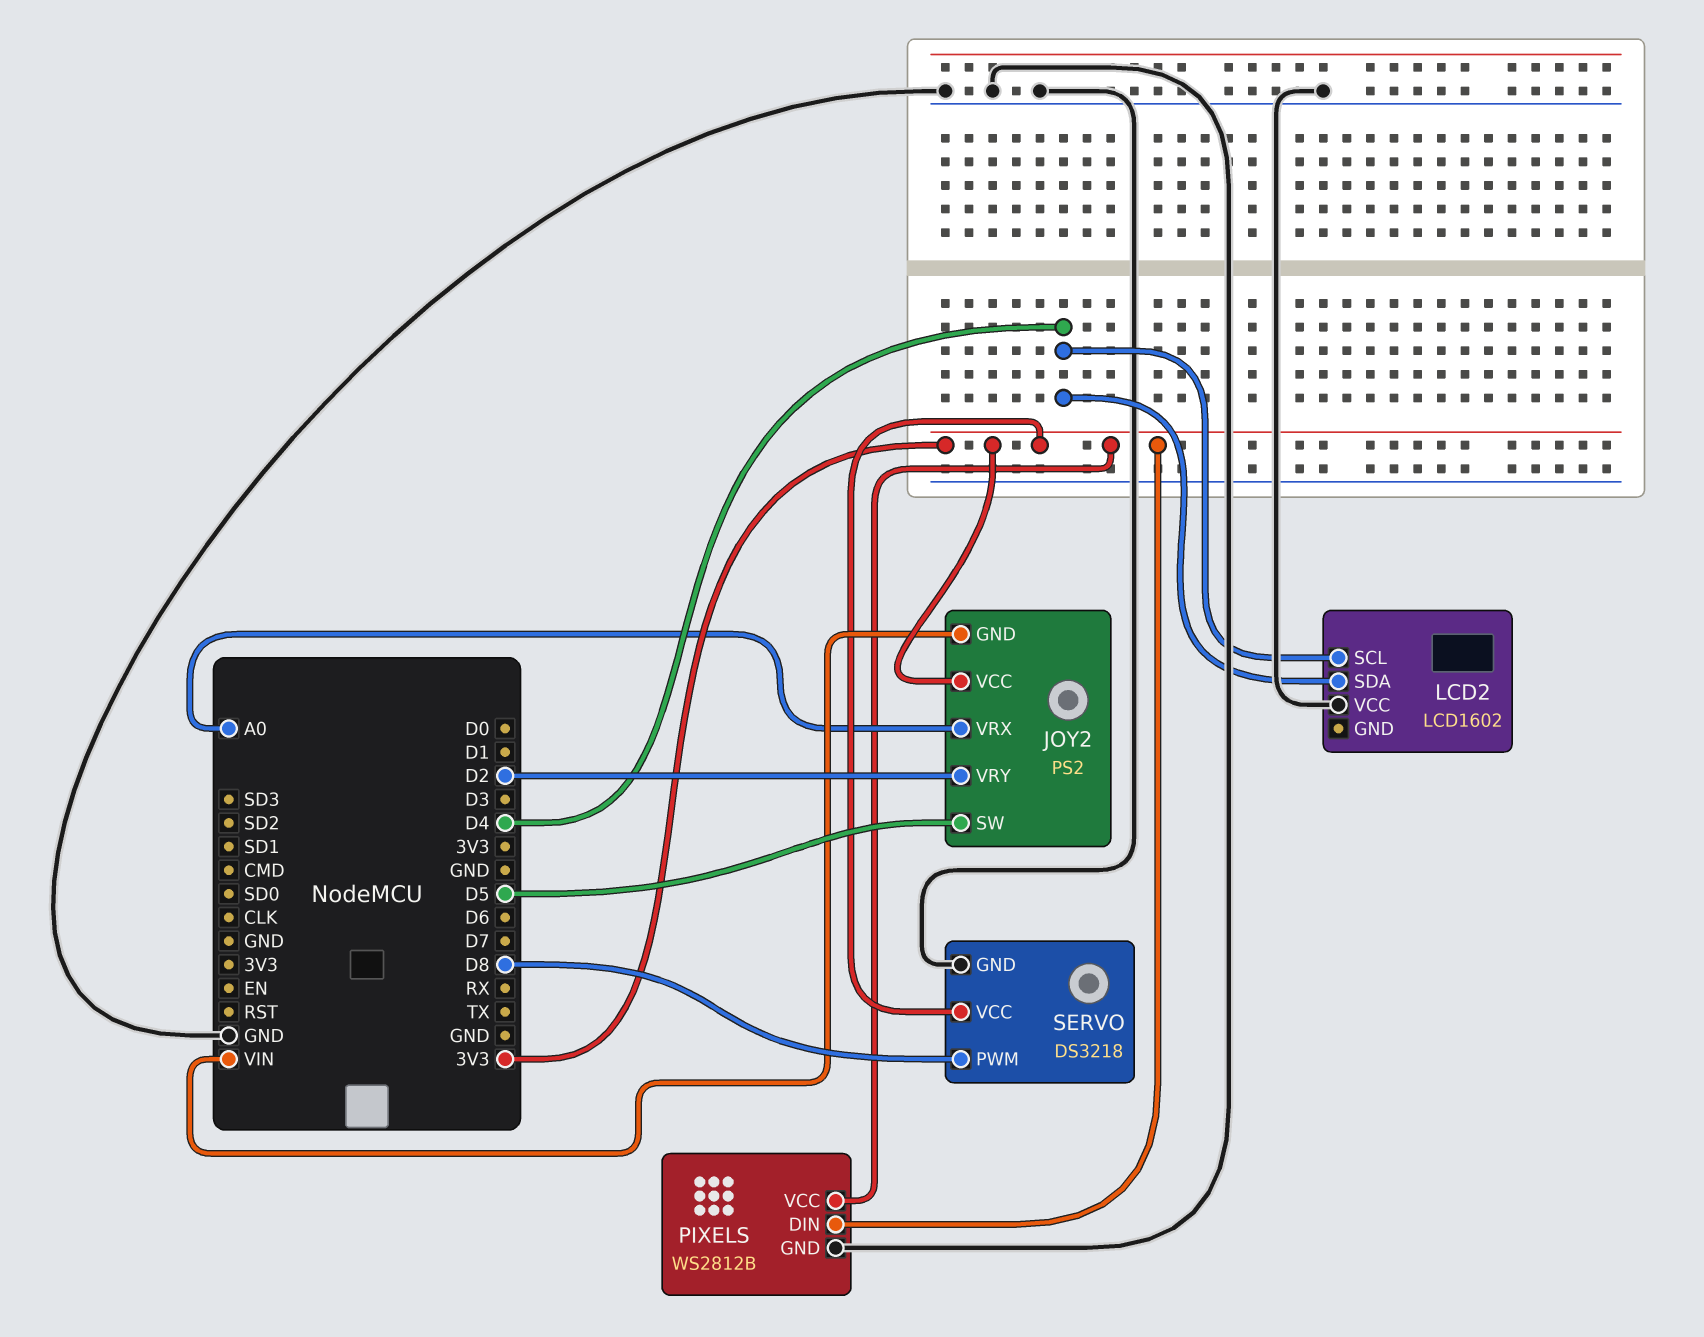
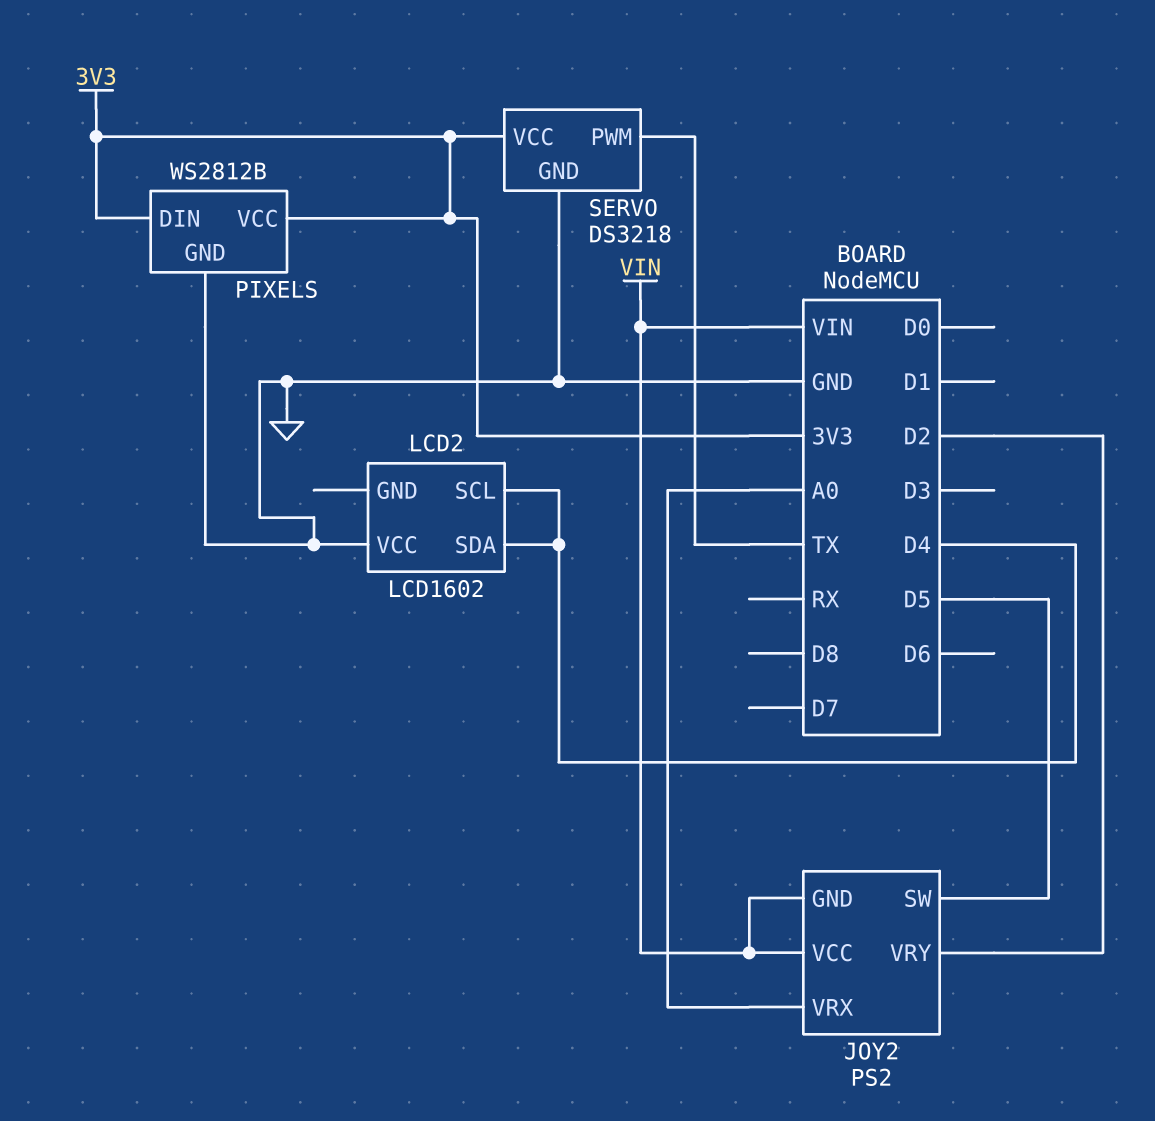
JOY2 pin VCC: 3V3 -> VIN
SERVO pin PWM: D8 -> TX

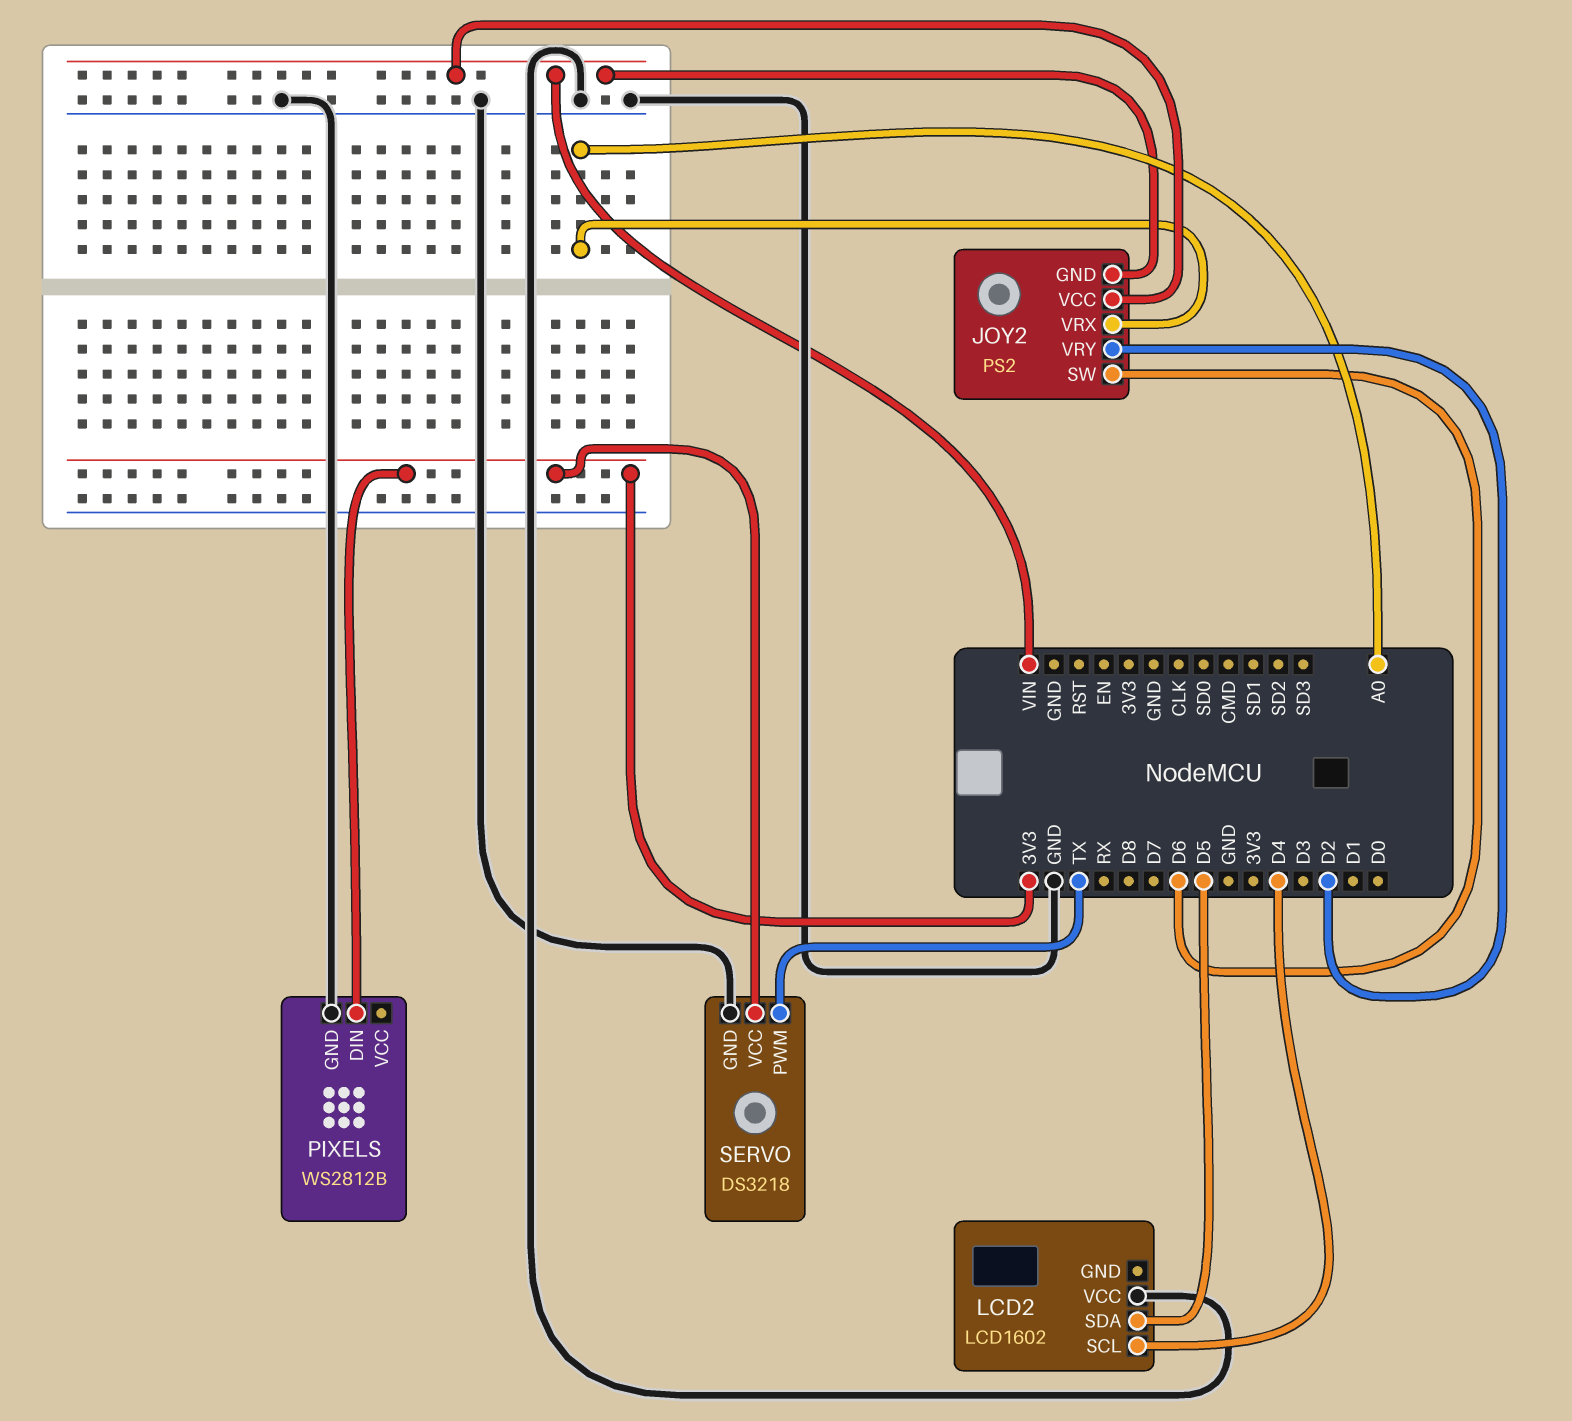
JOY2 pin SW: D5 -> D6
LCD2 pin SDA: D4 -> D5
PIXELS pin VCC: 3V3 -> none

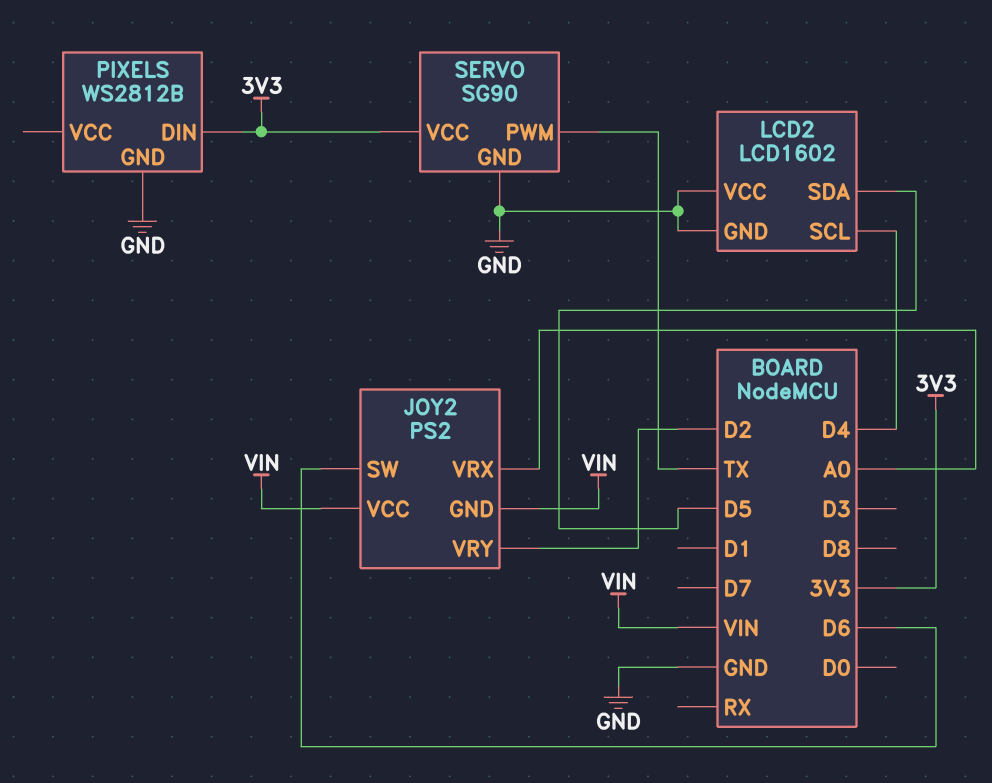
LCD2 pin GND: none -> GND
SERVO: DS3218 -> SG90

